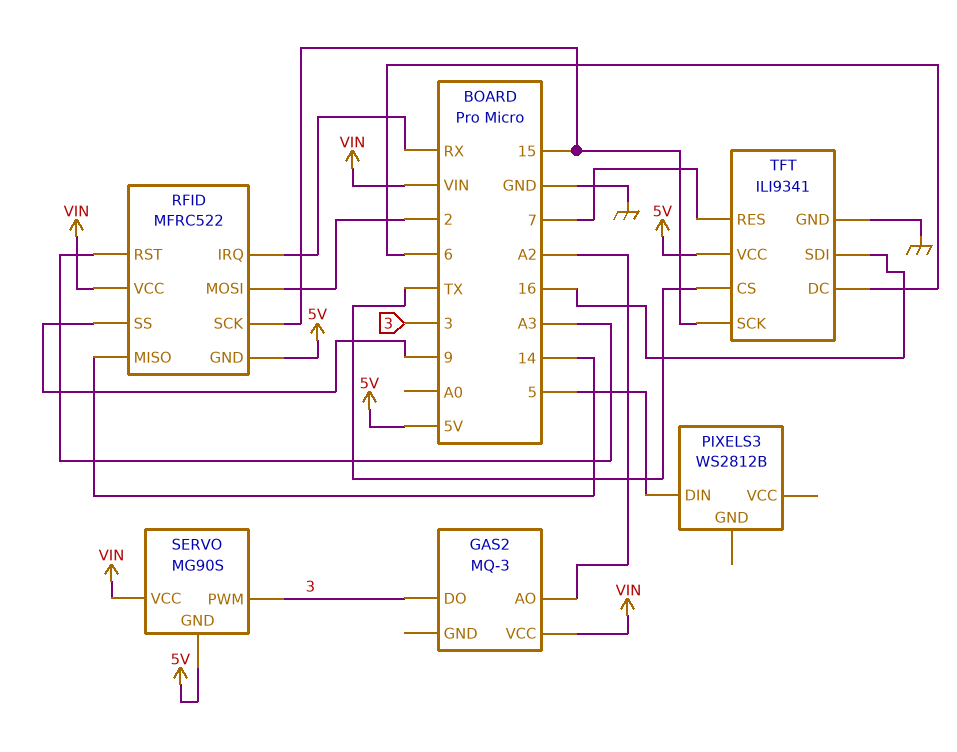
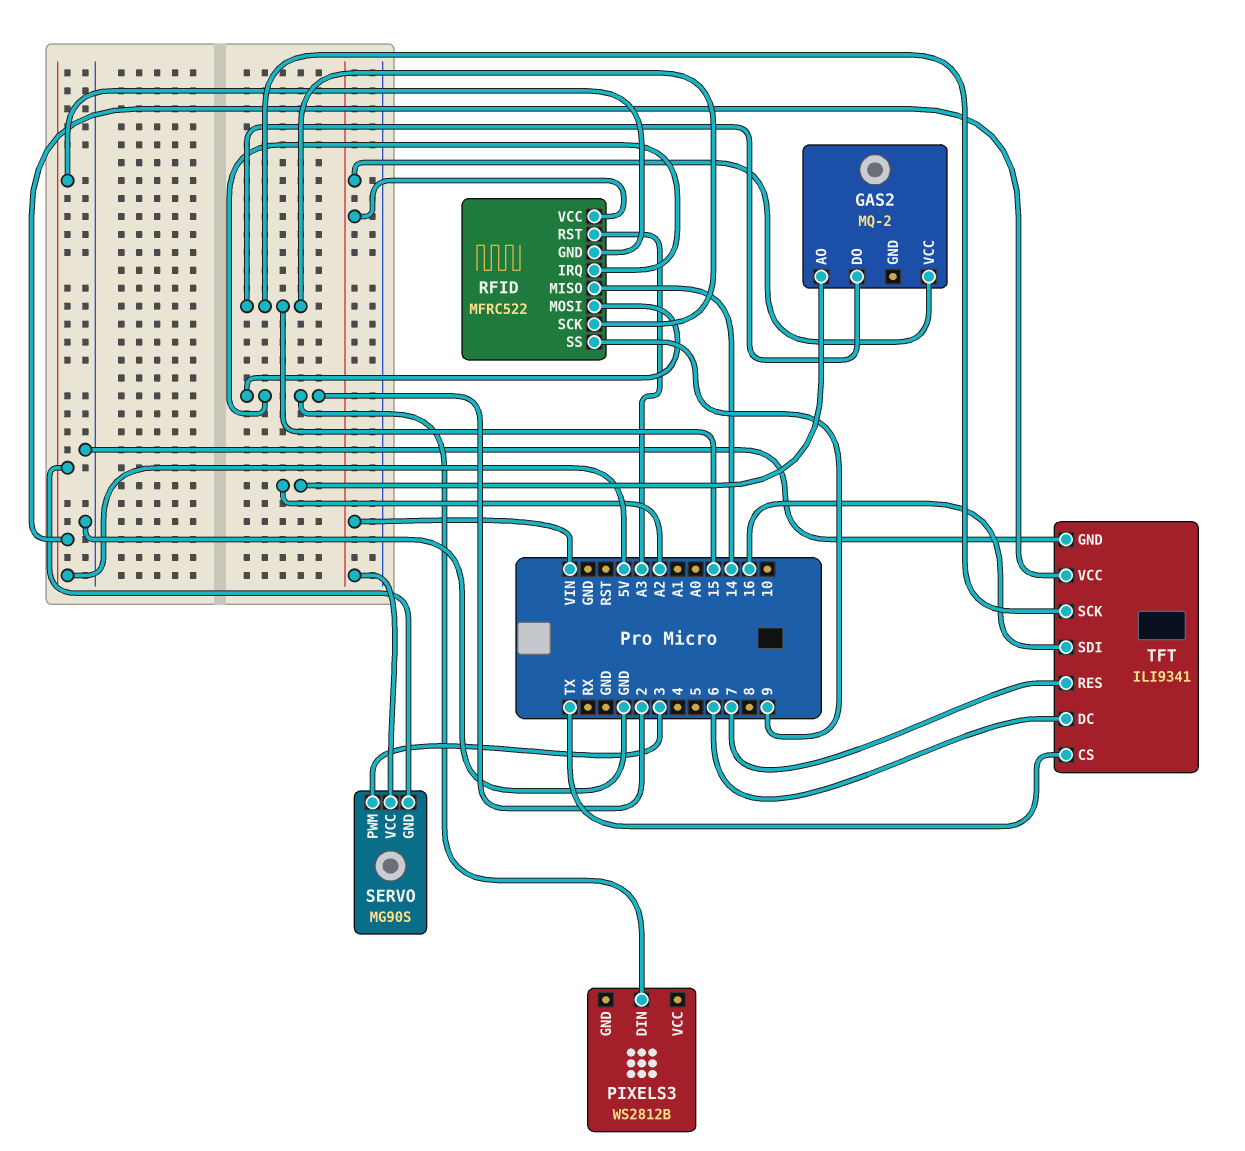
GAS2: MQ-3 -> MQ-2
GAS2 pin DO: 3 -> 15
PIXELS3 pin DIN: 5 -> 2
RFID pin IRQ: RX -> 2

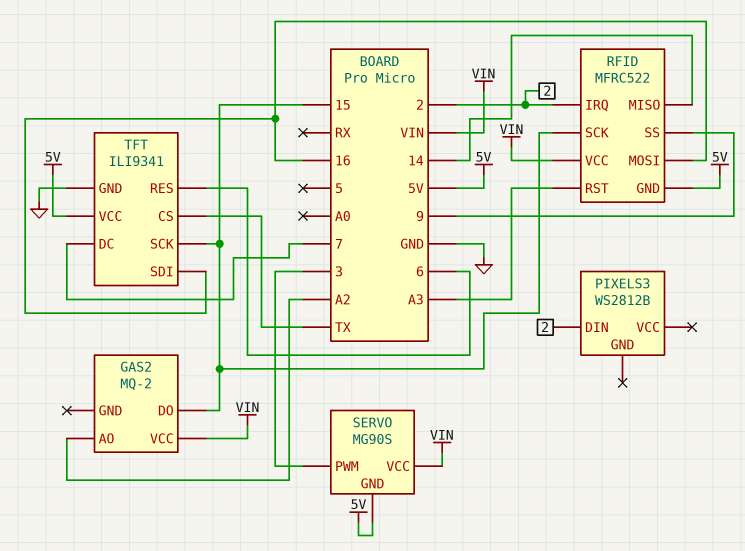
RFID pin MOSI: 2 -> 16
TFT pin DC: 6 -> 7
TFT pin RES: 7 -> 6

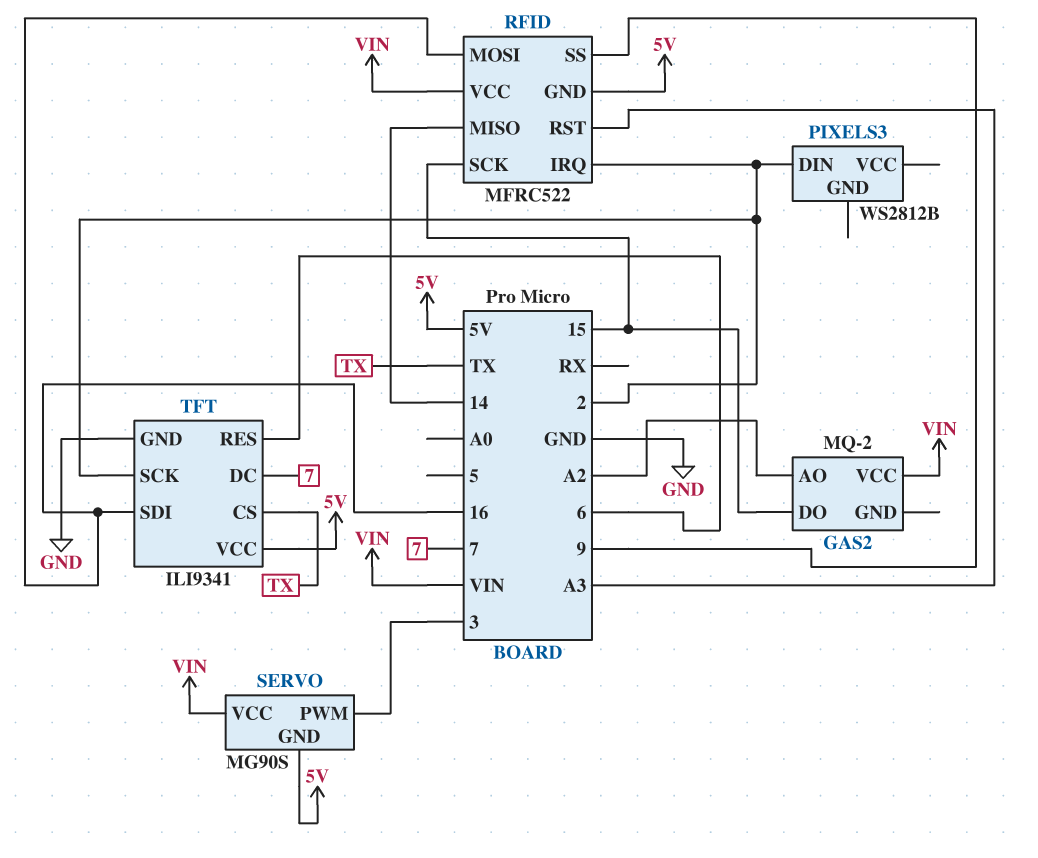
TFT pin SCK: 15 -> 2

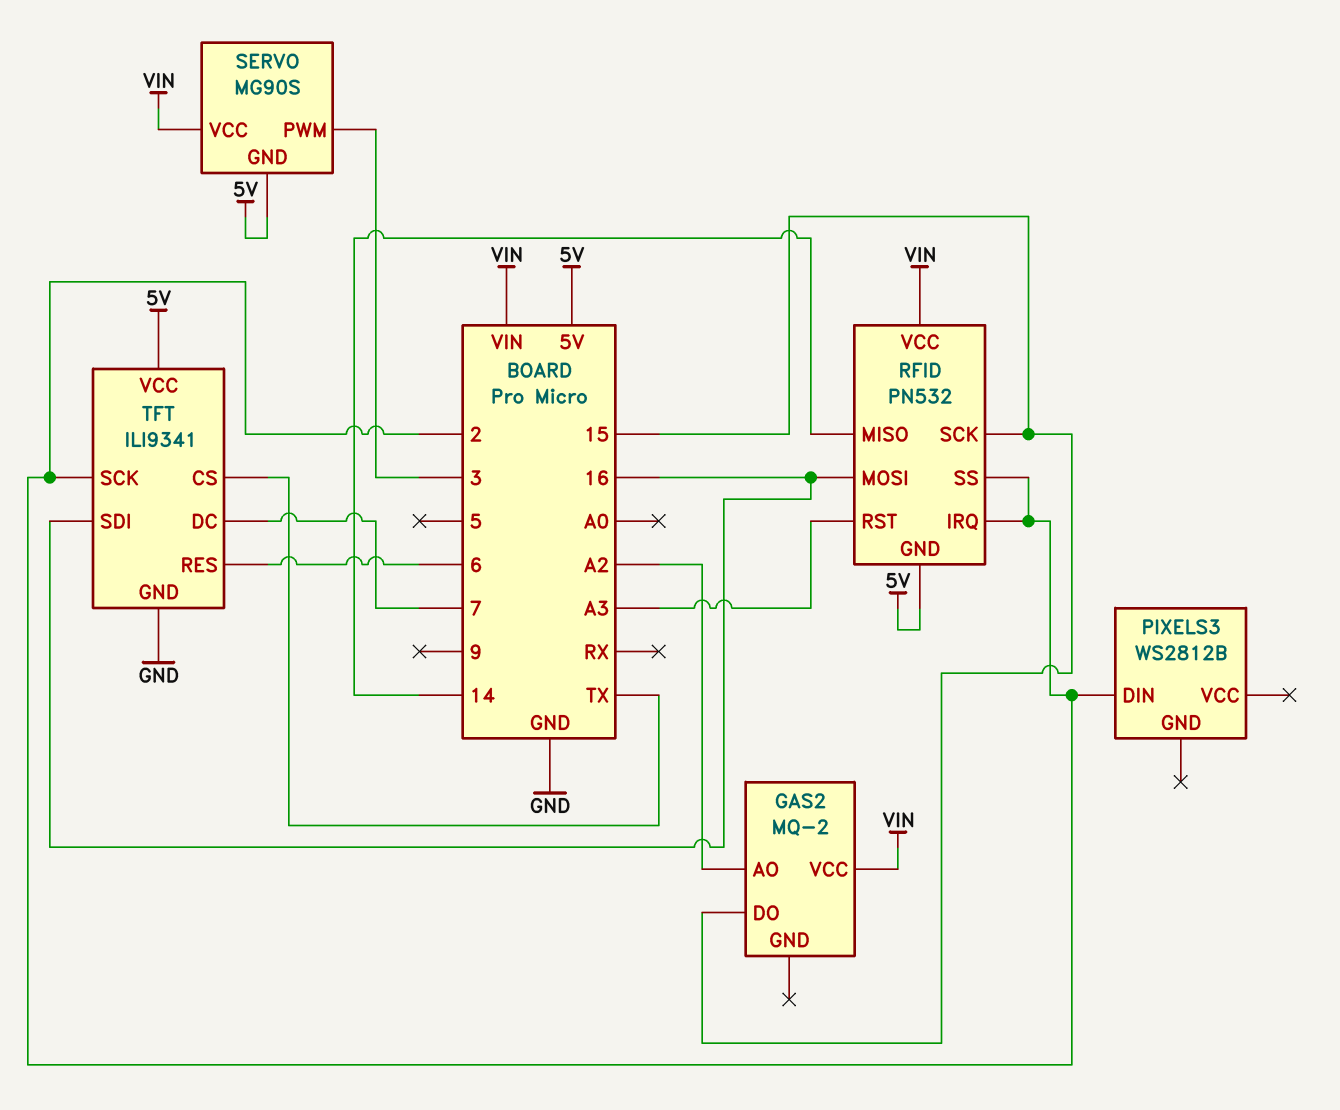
RFID: MFRC522 -> PN532
RFID pin SS: 9 -> 2

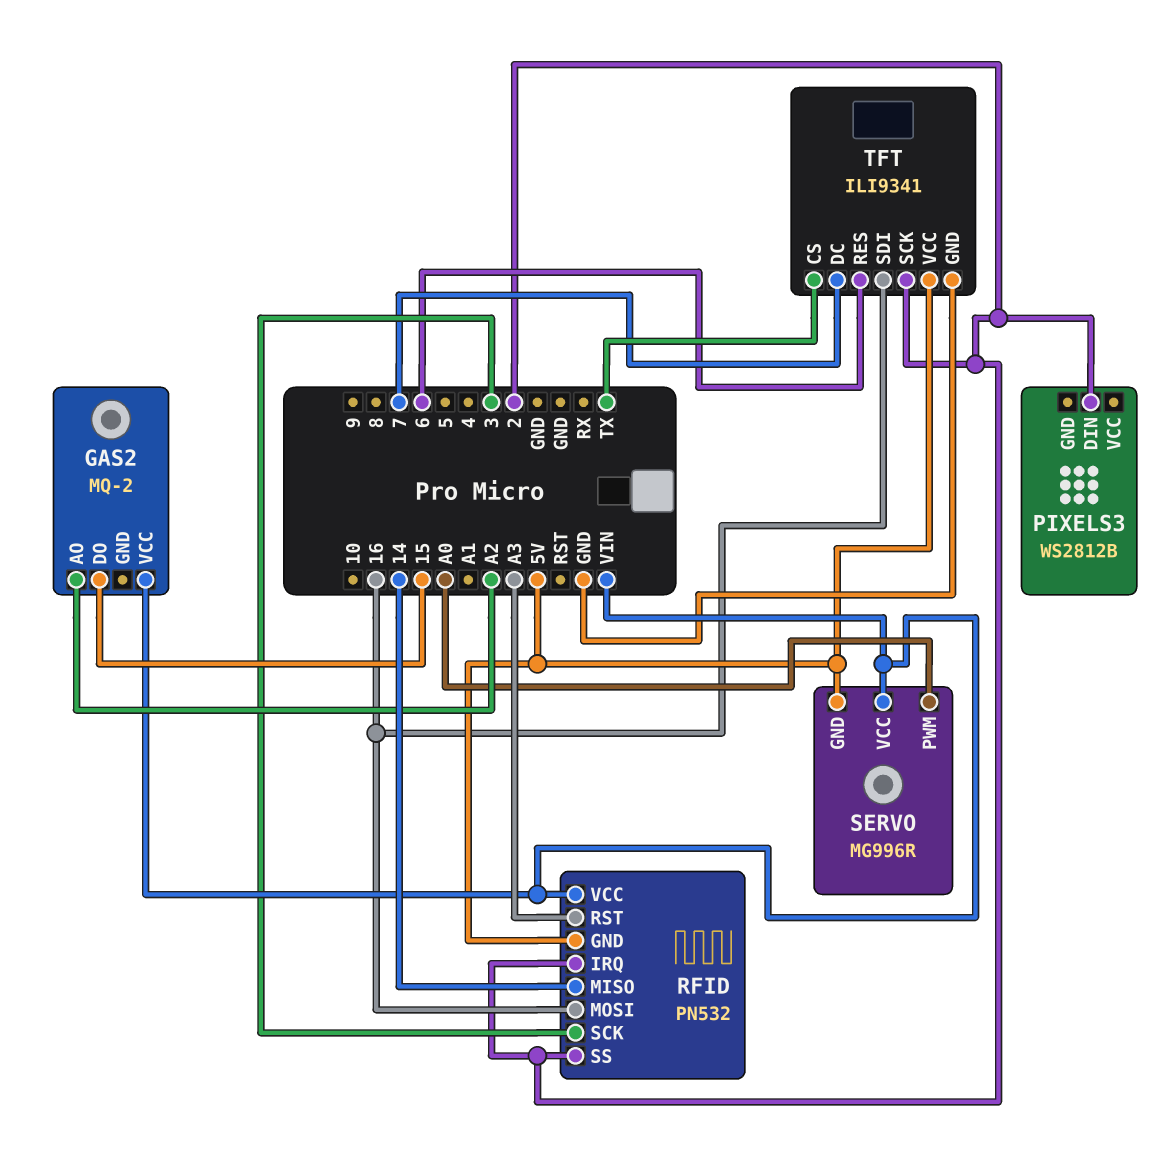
RFID pin SCK: 15 -> 3
SERVO: MG90S -> MG996R
SERVO pin PWM: 3 -> A0

